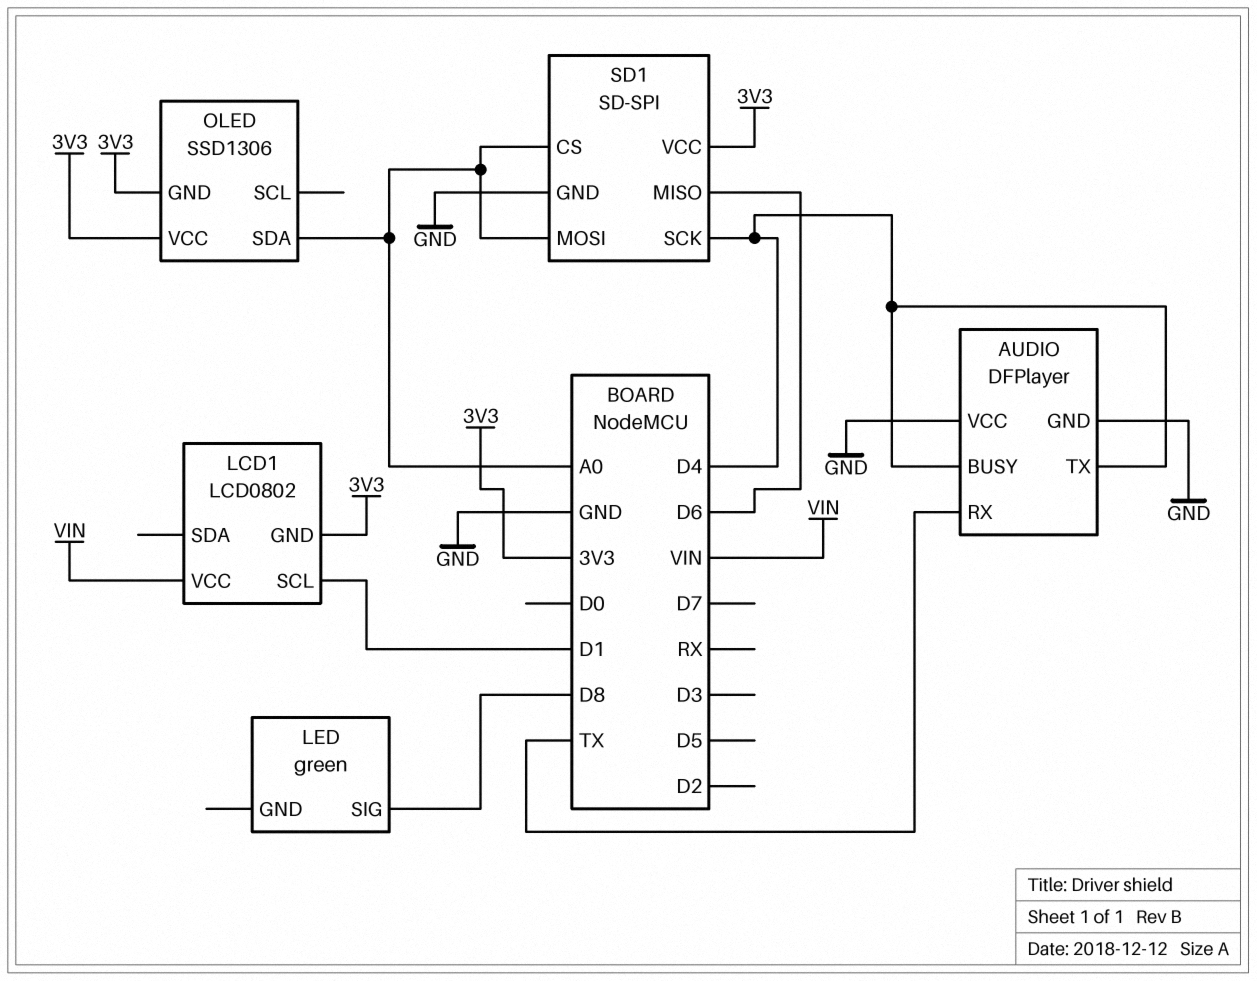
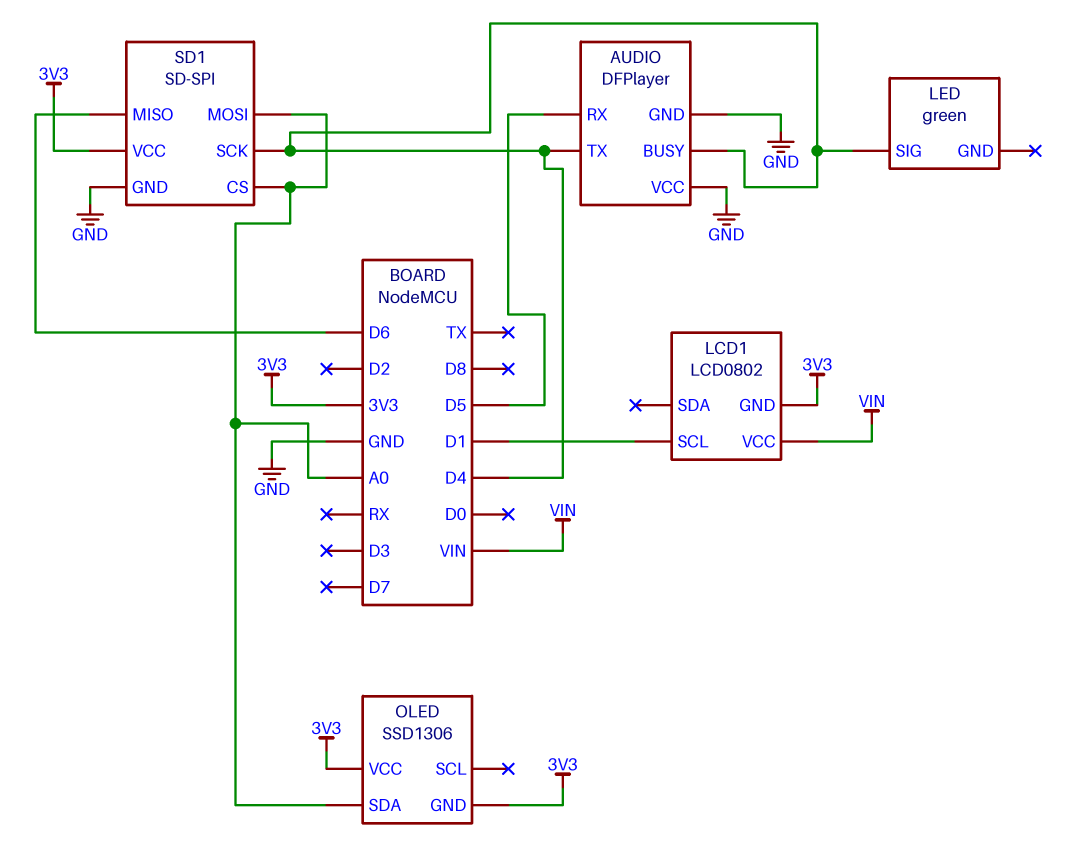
AUDIO pin RX: TX -> D5
LED pin SIG: D8 -> D4

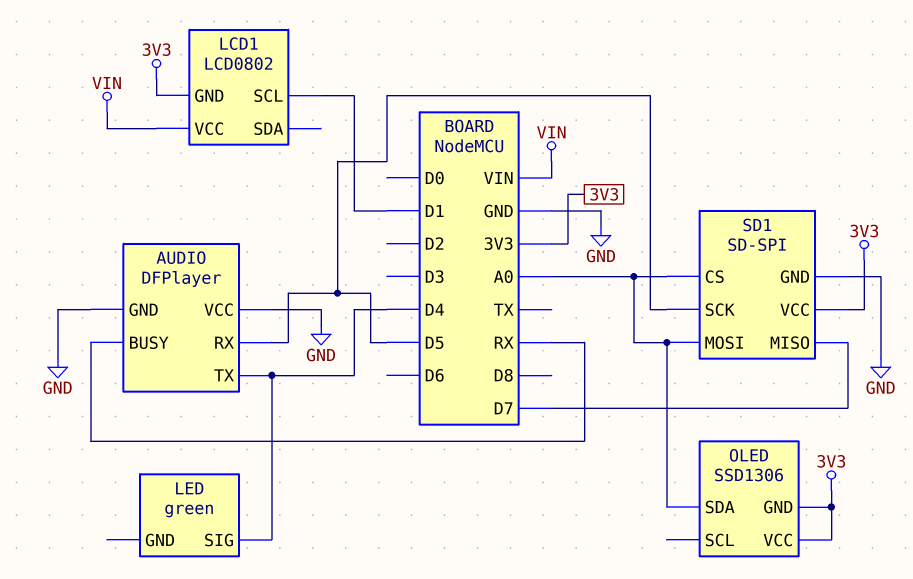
AUDIO pin BUSY: D4 -> RX
SD1 pin MISO: D6 -> D7
SD1 pin SCK: D4 -> D5

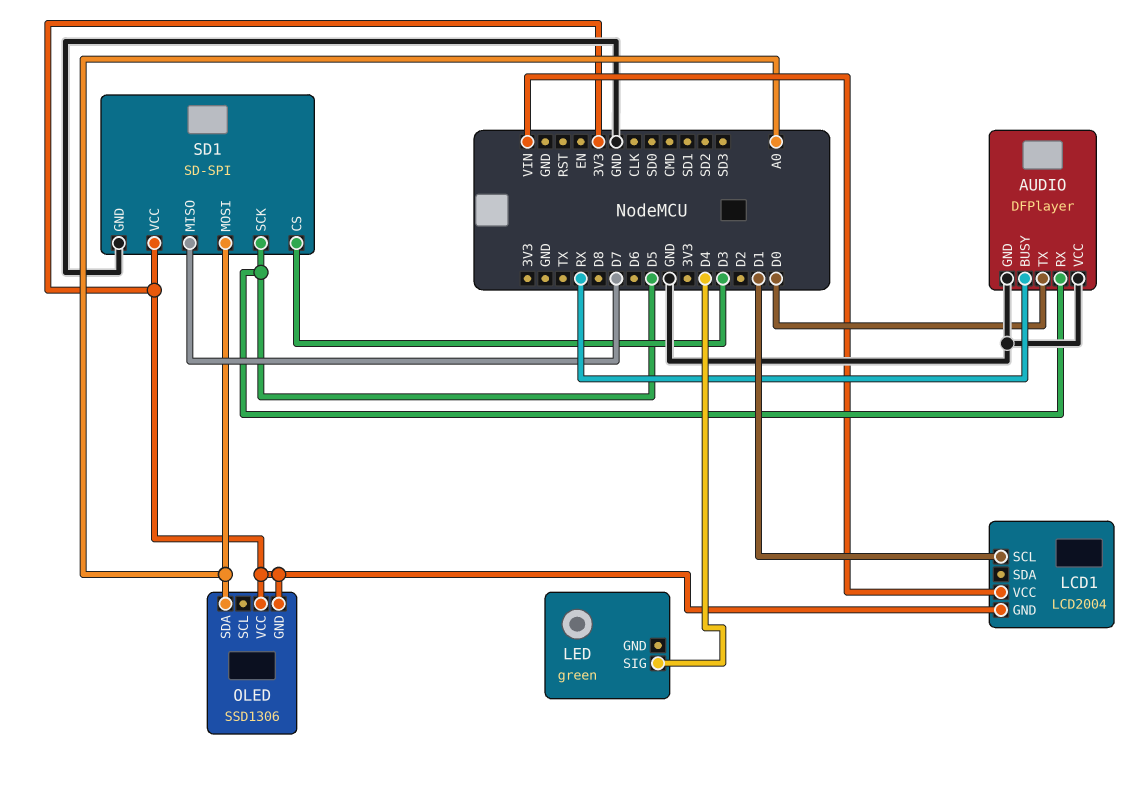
AUDIO pin TX: D4 -> D0
LCD1: LCD0802 -> LCD2004
SD1 pin CS: A0 -> D3

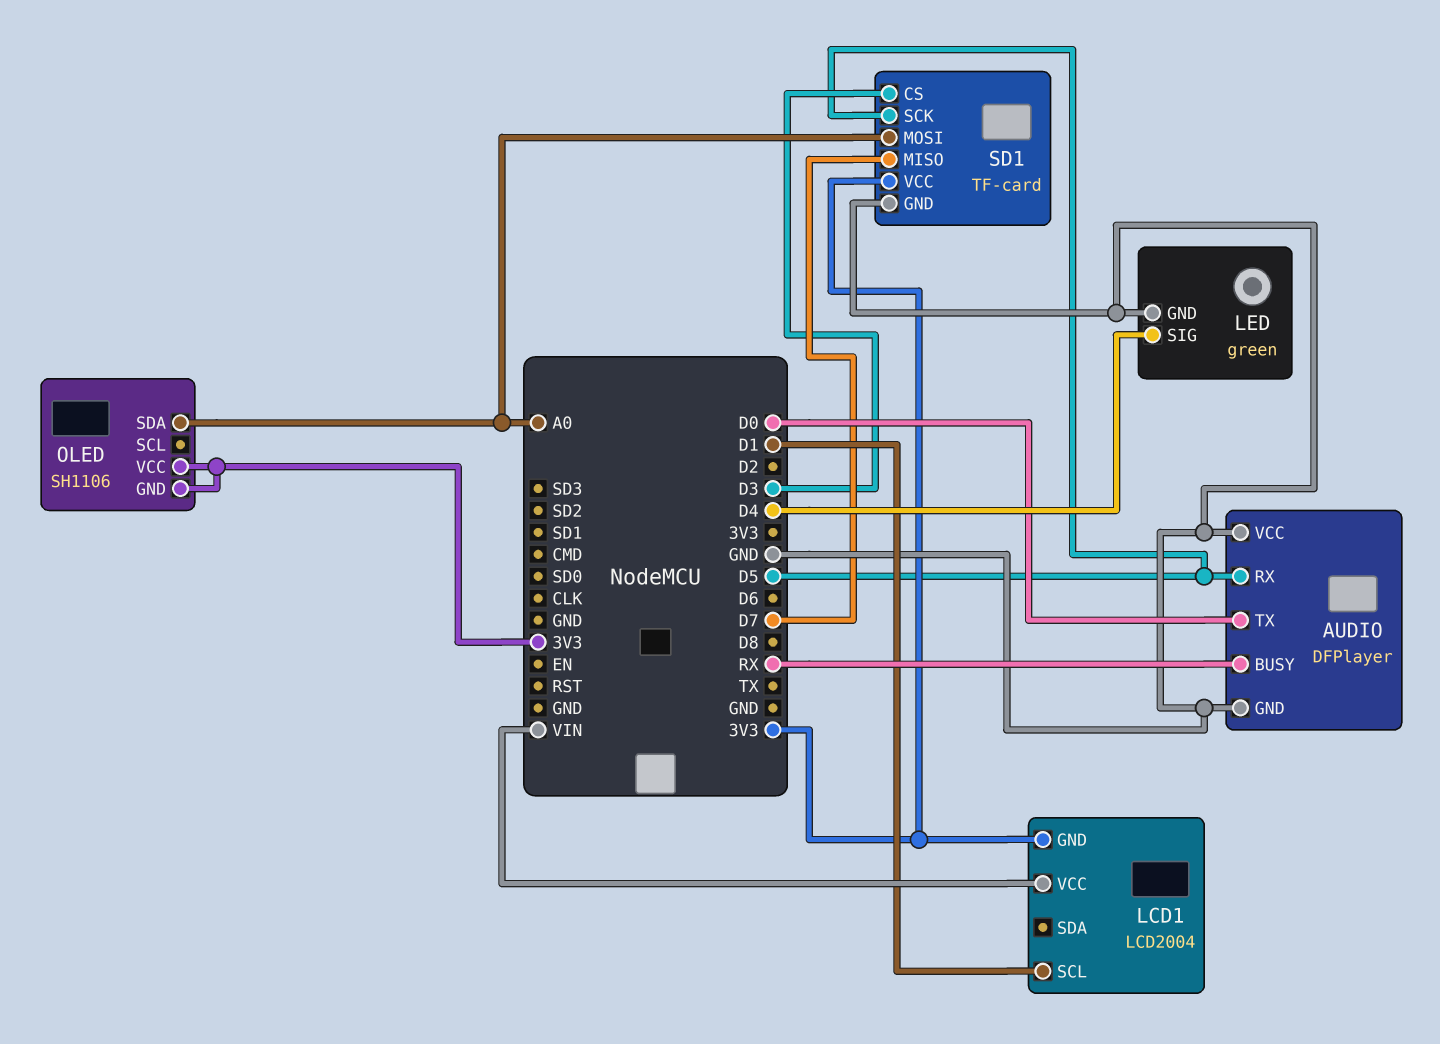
LED pin GND: none -> GND
OLED: SSD1306 -> SH1106
SD1: SD-SPI -> TF-card

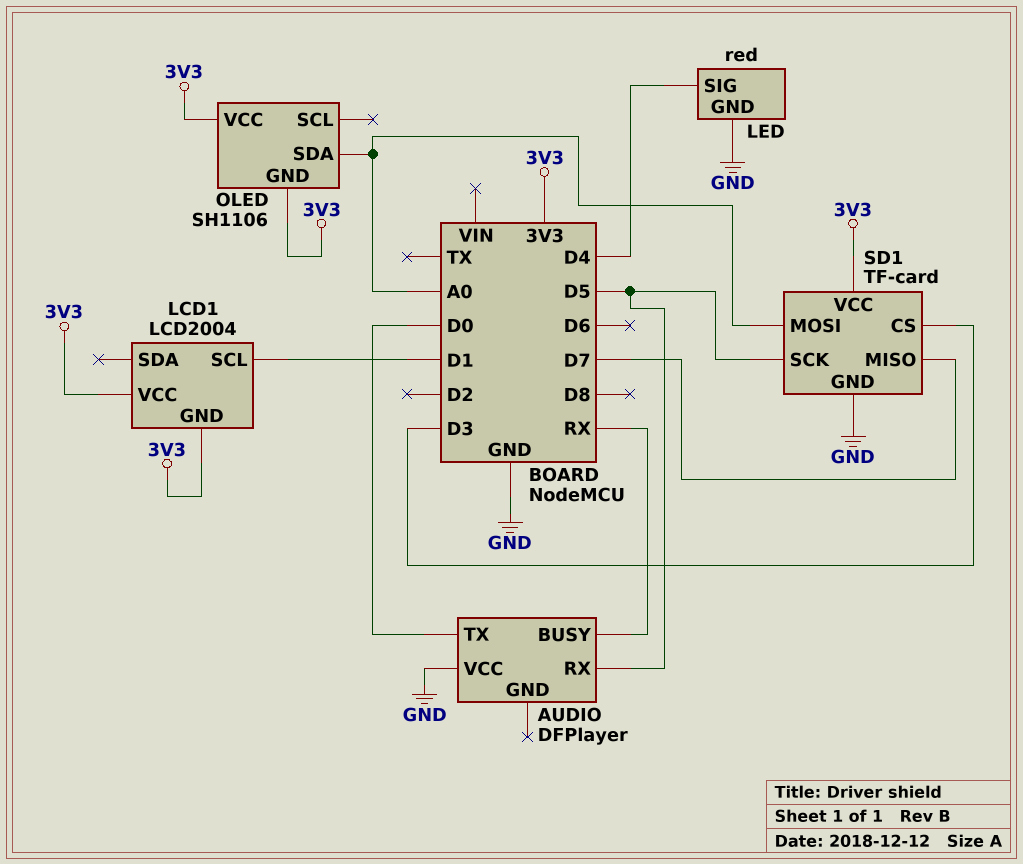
AUDIO pin GND: GND -> none
LCD1 pin VCC: VIN -> 3V3
LED: green -> red

